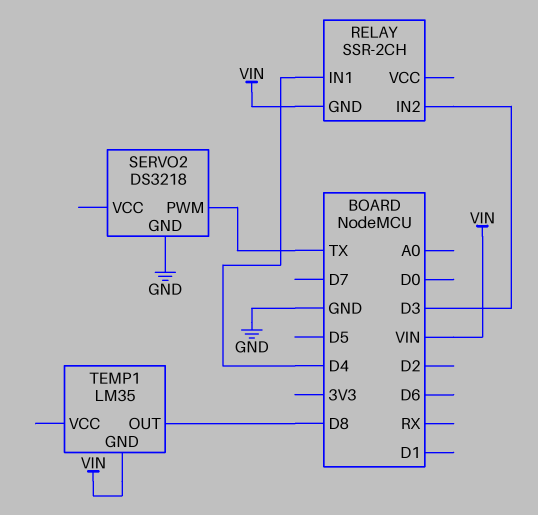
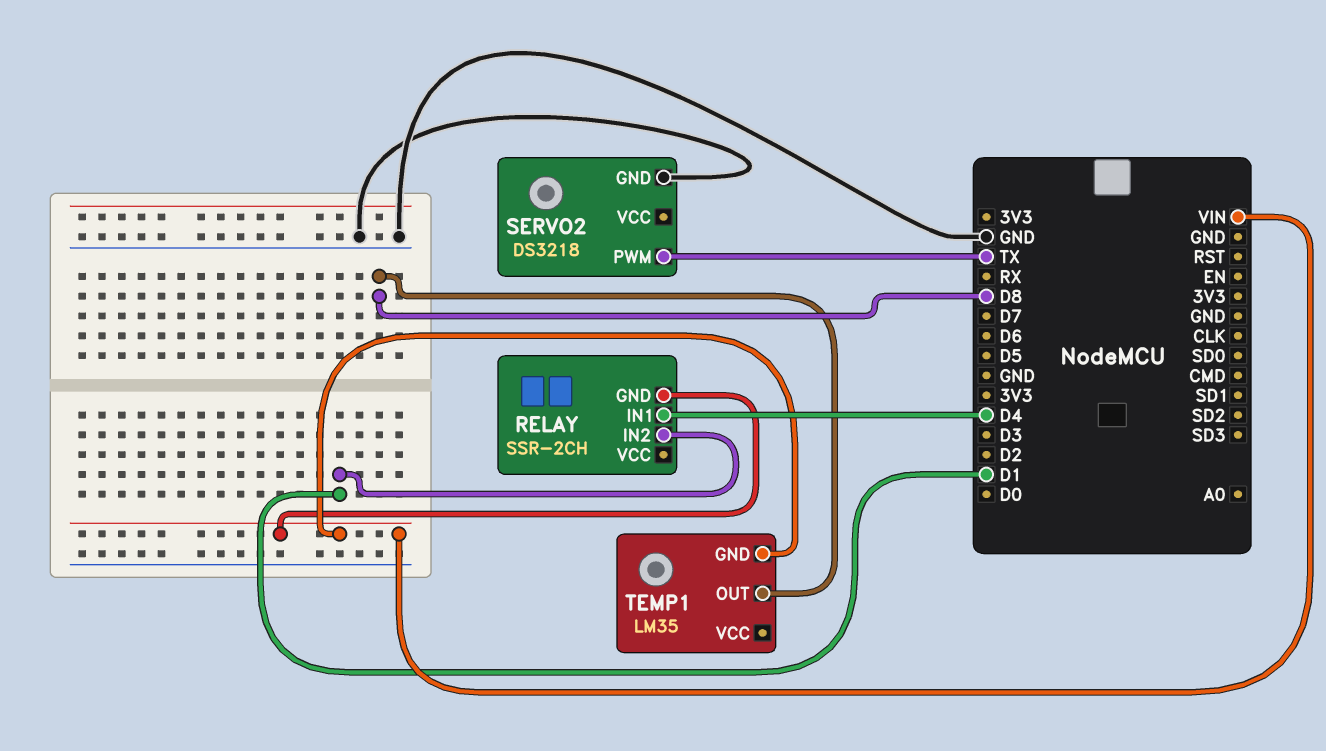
RELAY pin IN2: D3 -> D1

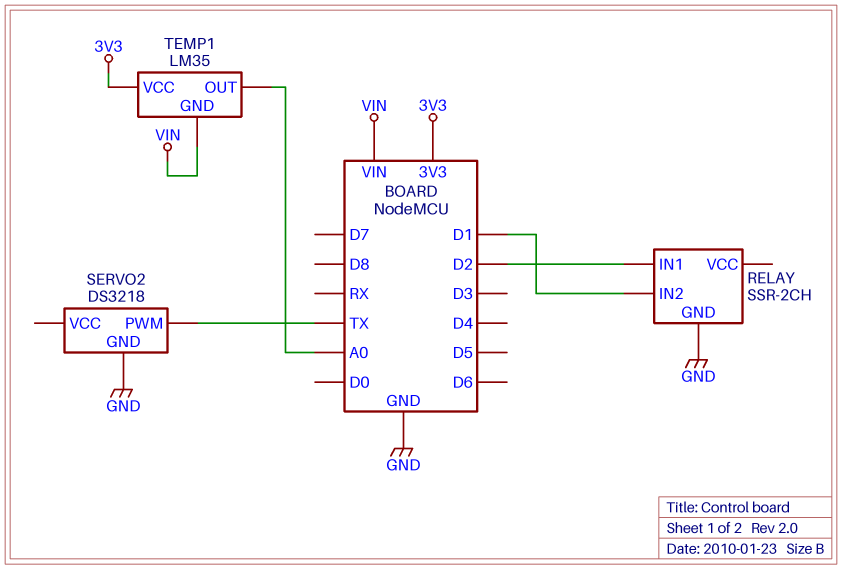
RELAY pin GND: VIN -> GND
RELAY pin IN1: D4 -> D2
TEMP1 pin OUT: D8 -> A0
TEMP1 pin VCC: none -> 3V3

